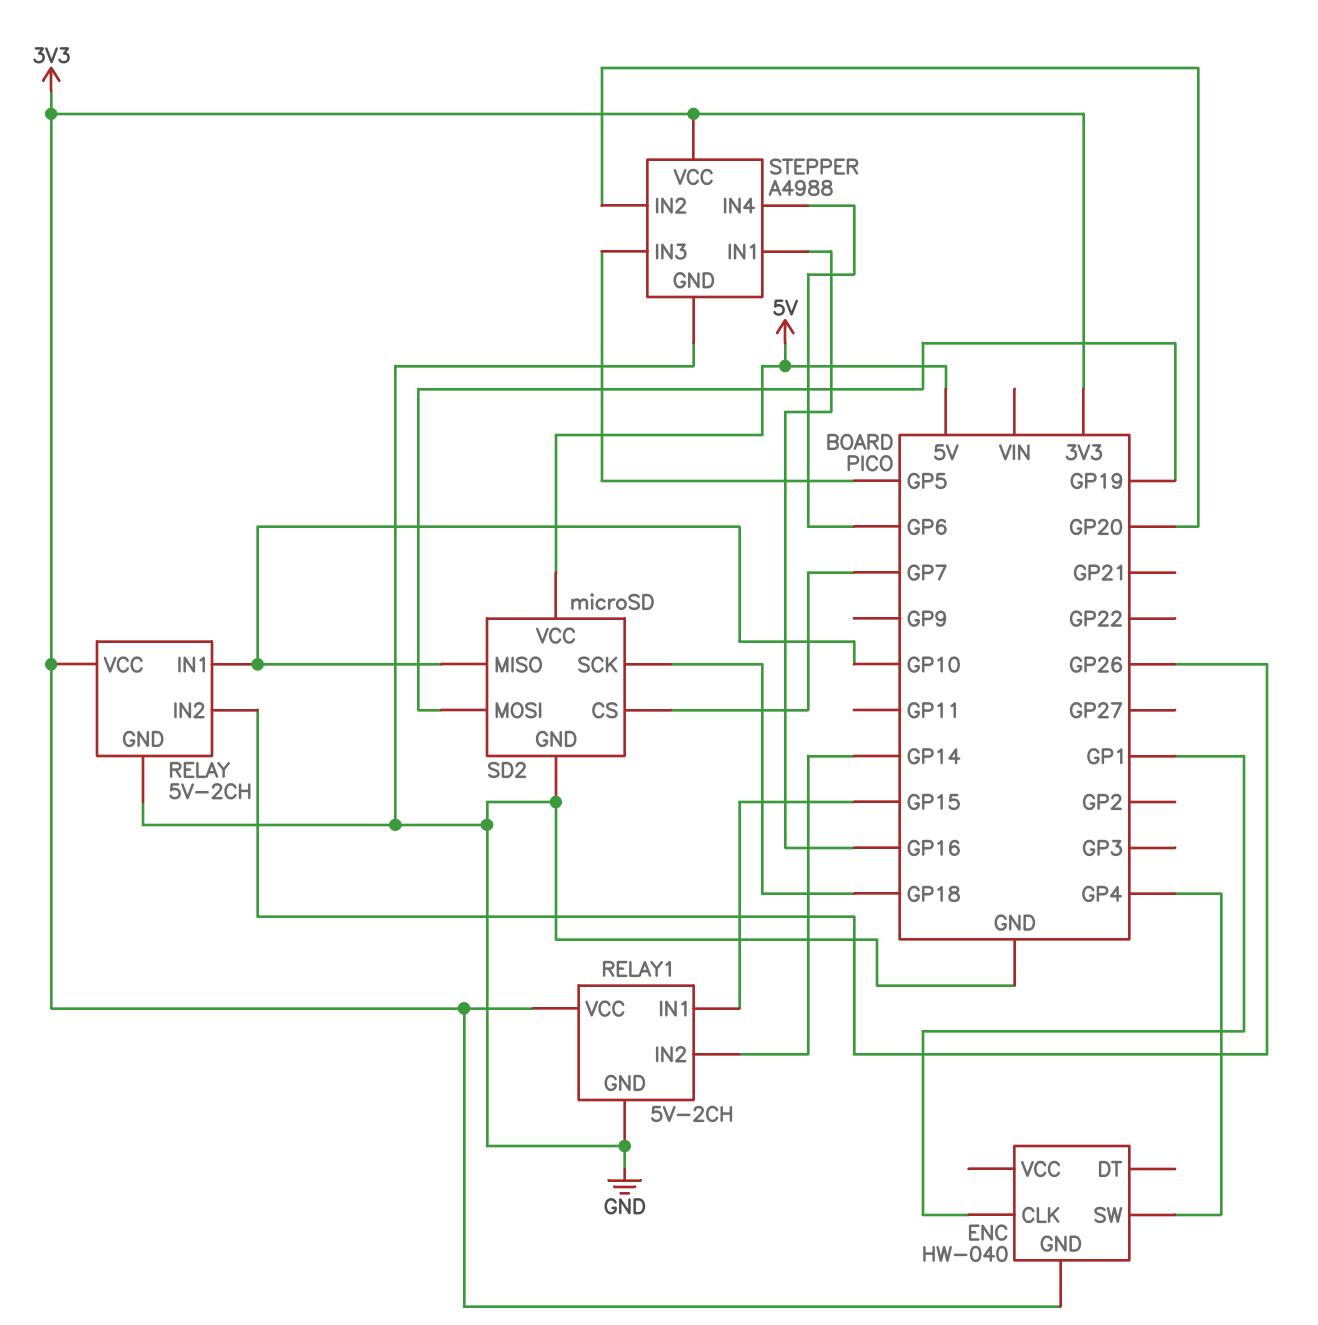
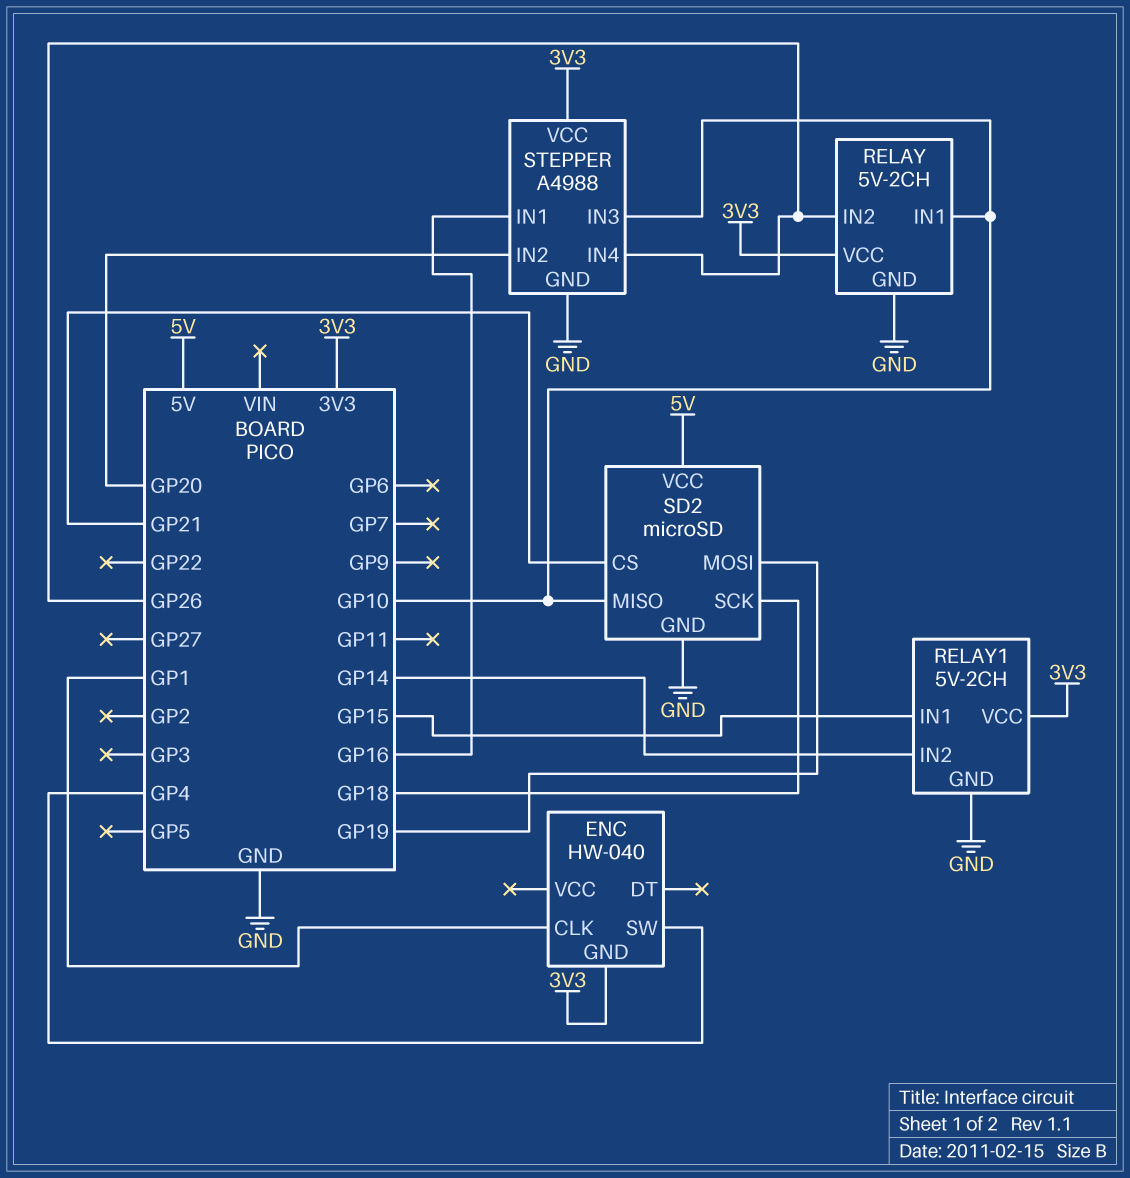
SD2 pin CS: GP7 -> GP21
STEPPER pin IN3: GP5 -> GP10
STEPPER pin IN4: GP6 -> GP26

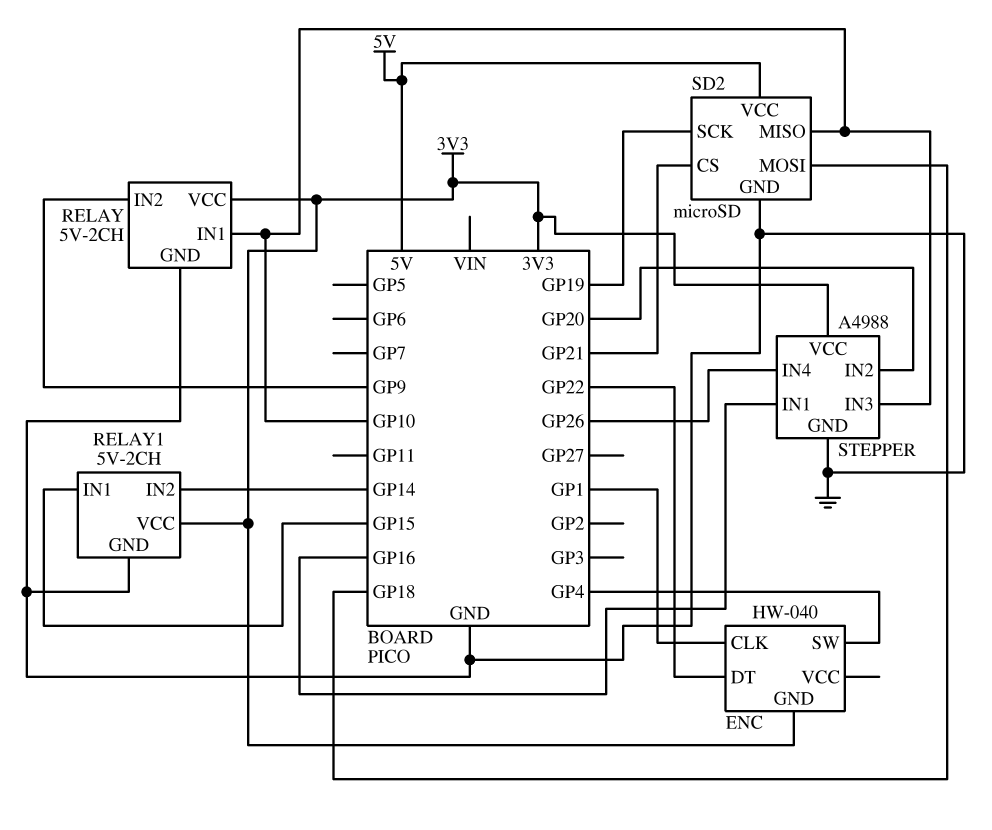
ENC pin DT: none -> GP22
RELAY pin IN2: GP26 -> GP9
SD2 pin MOSI: GP19 -> GP18
SD2 pin SCK: GP18 -> GP19

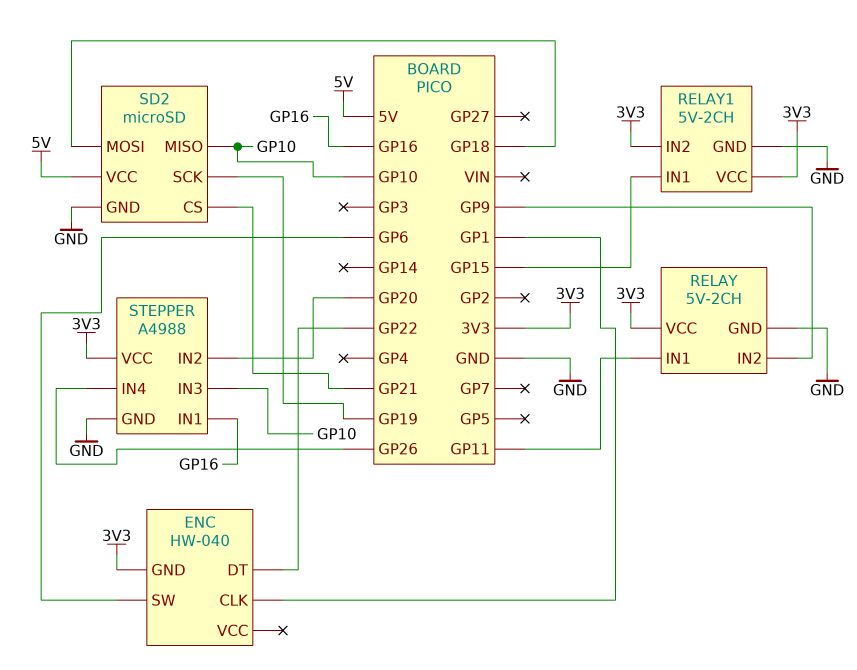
ENC pin SW: GP4 -> GP6
RELAY pin IN1: GP10 -> GP11
RELAY1 pin IN2: GP14 -> 3V3

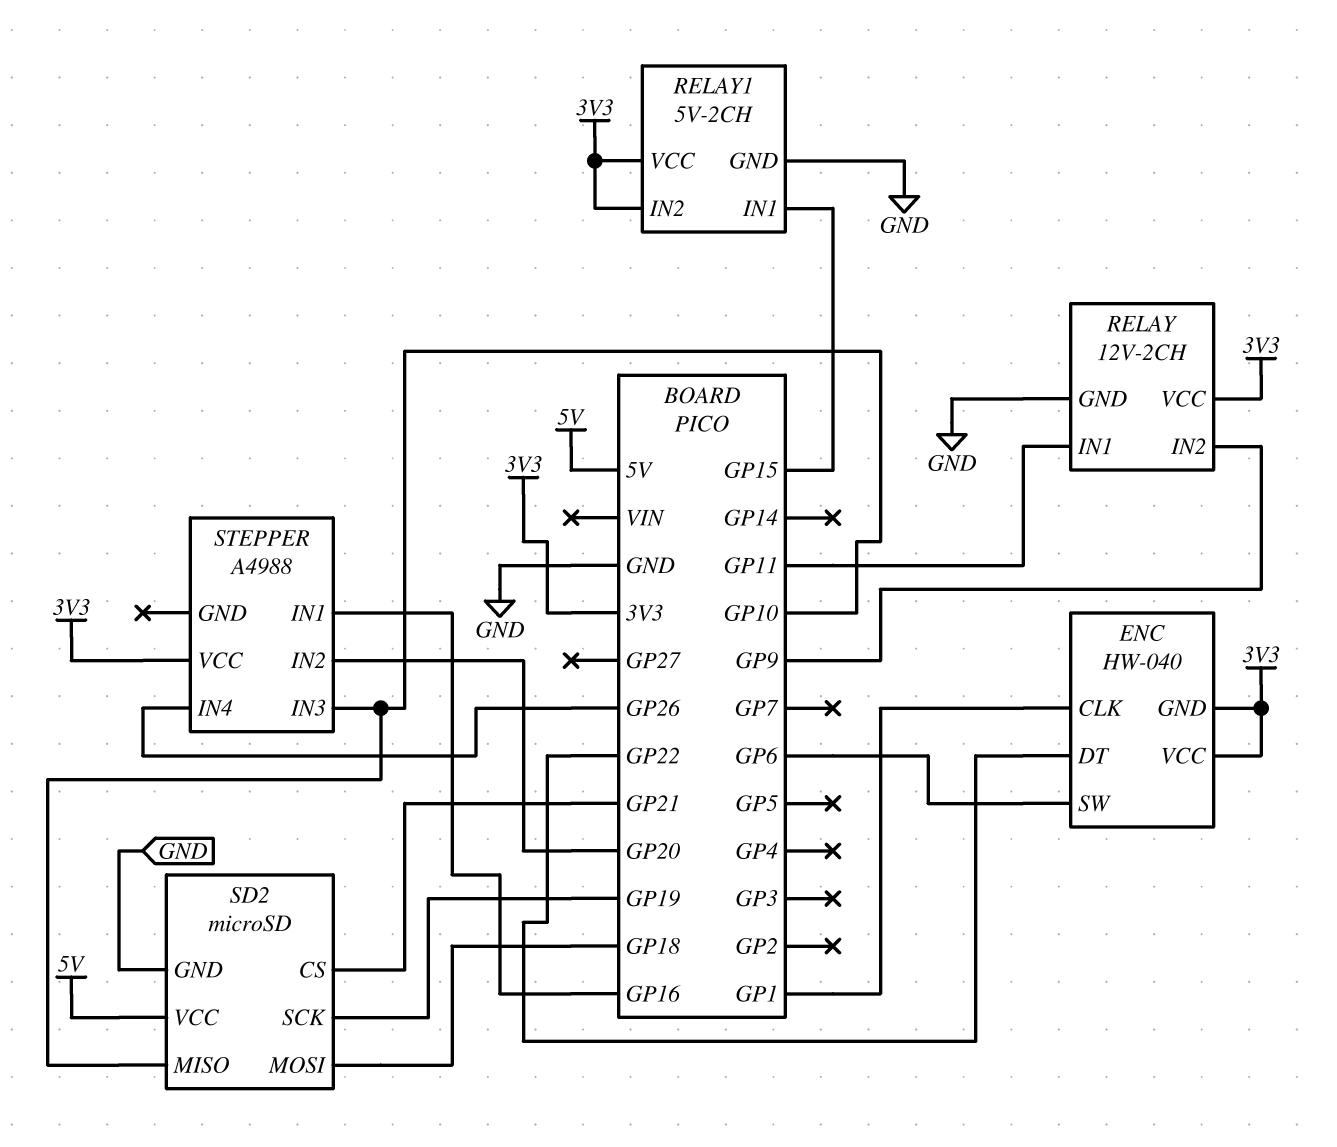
ENC pin VCC: none -> 3V3
RELAY: 5V-2CH -> 12V-2CH
STEPPER pin GND: GND -> none

